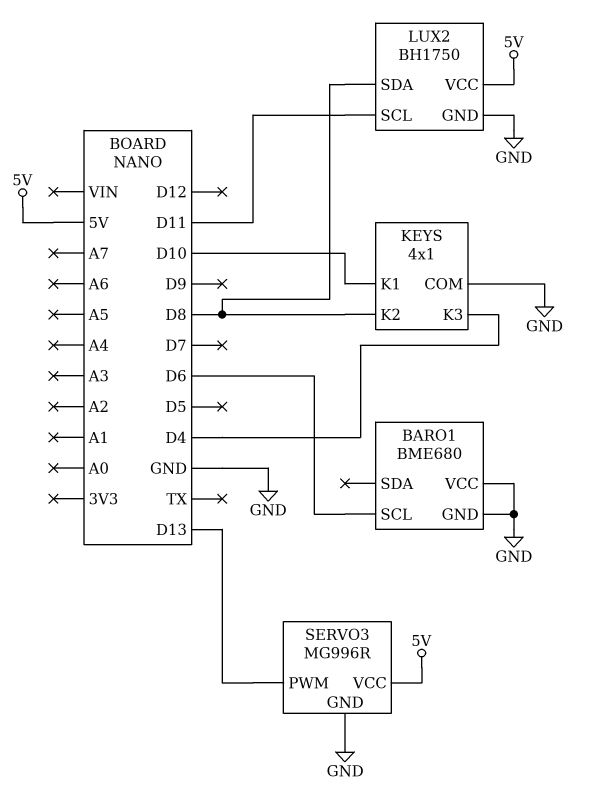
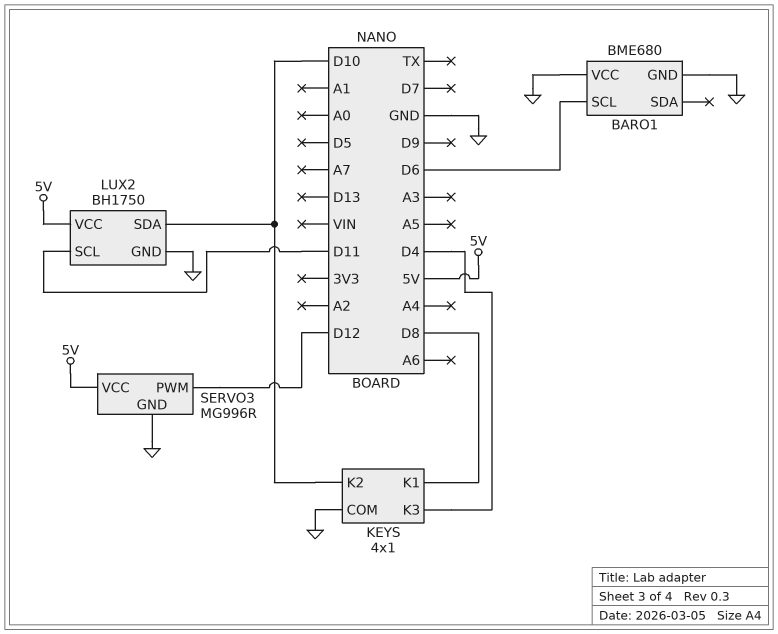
KEYS pin K1: D10 -> D8
KEYS pin K2: D8 -> D10
LUX2 pin SDA: D8 -> D10
SERVO3 pin PWM: D13 -> D12

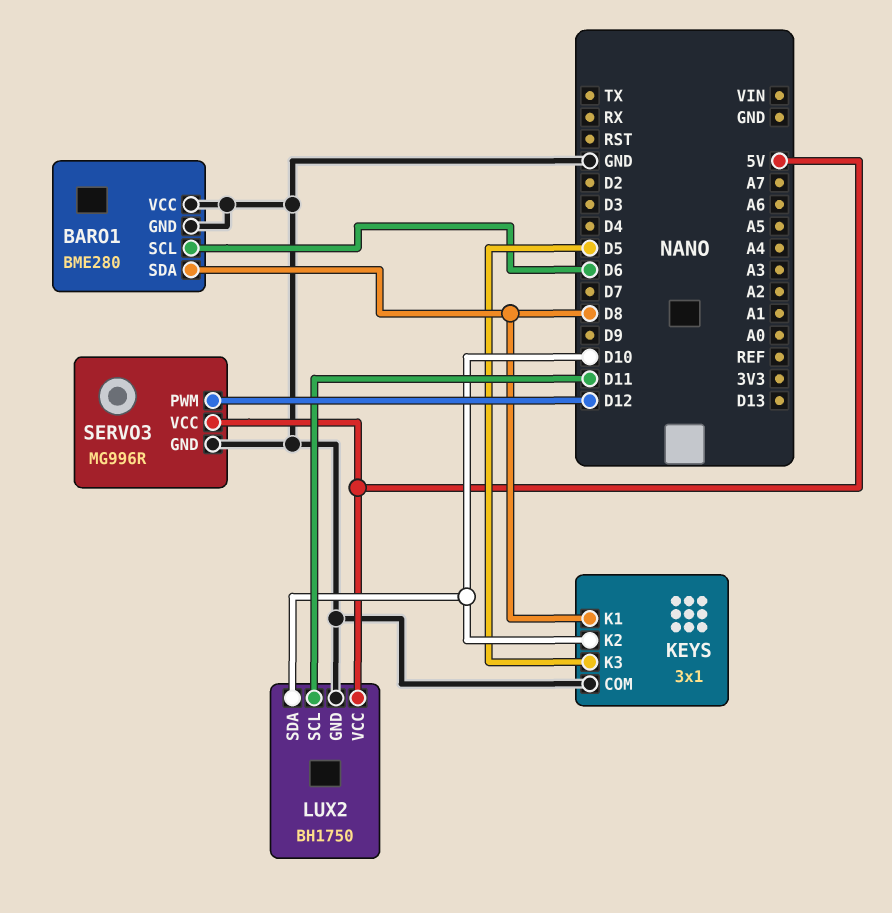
BARO1: BME680 -> BME280
BARO1 pin SDA: none -> D8
KEYS: 4x1 -> 3x1
KEYS pin K3: D4 -> D5

